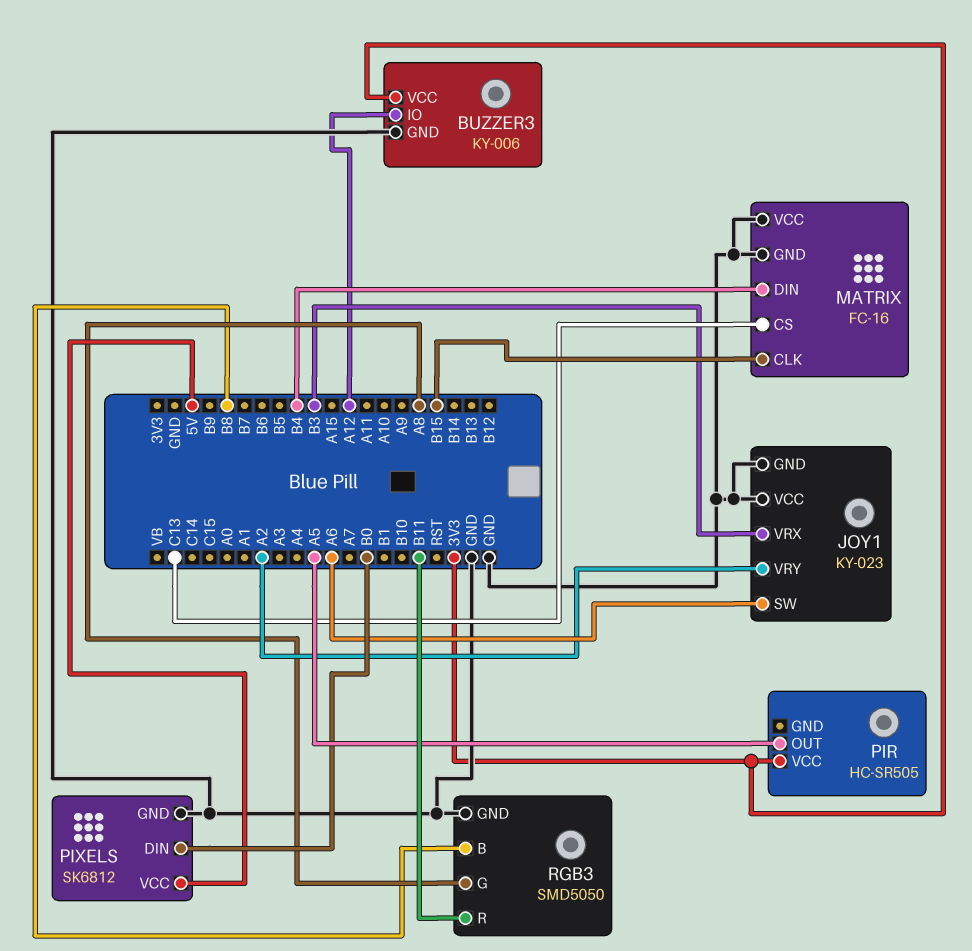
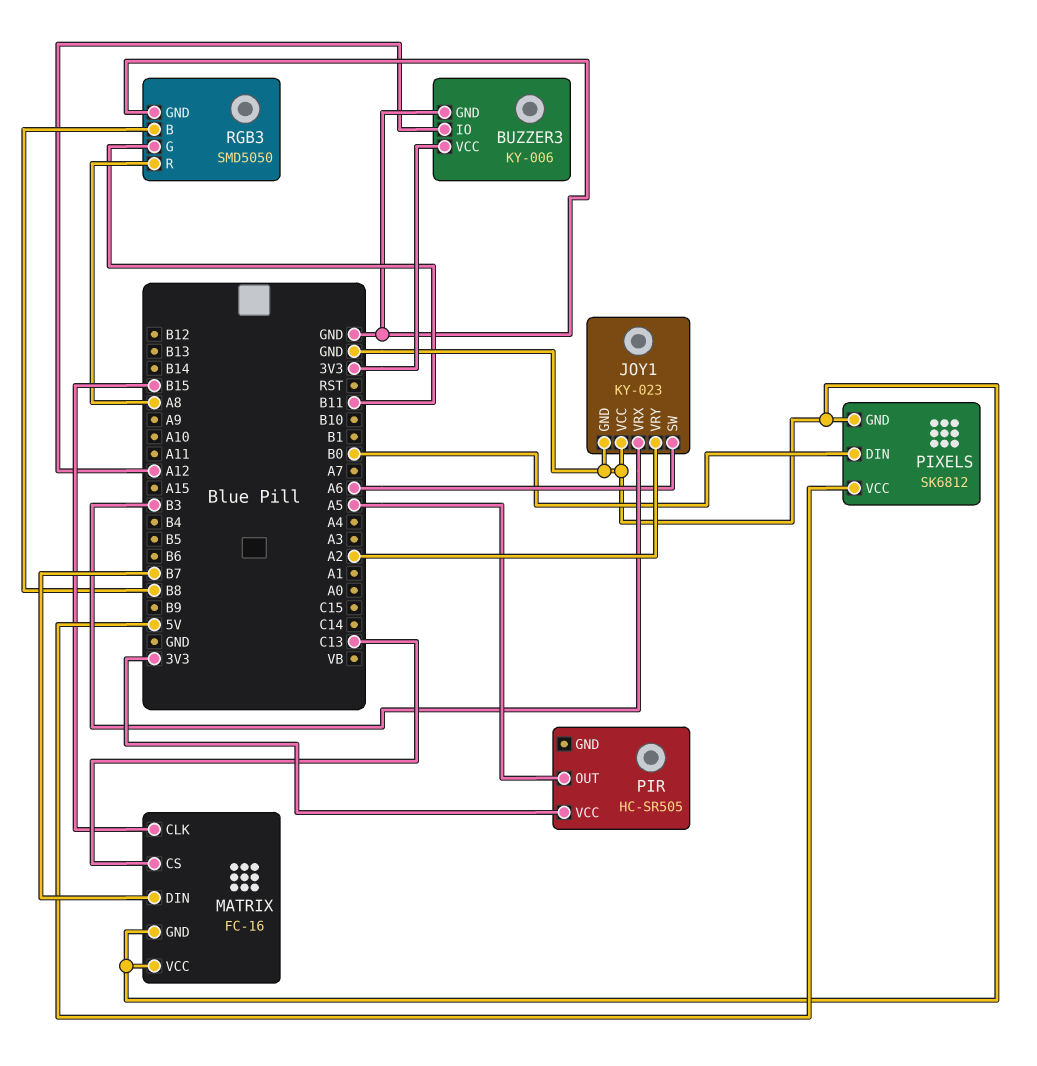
MATRIX pin DIN: B4 -> B7
RGB3 pin G: A8 -> B11
RGB3 pin R: B11 -> A8

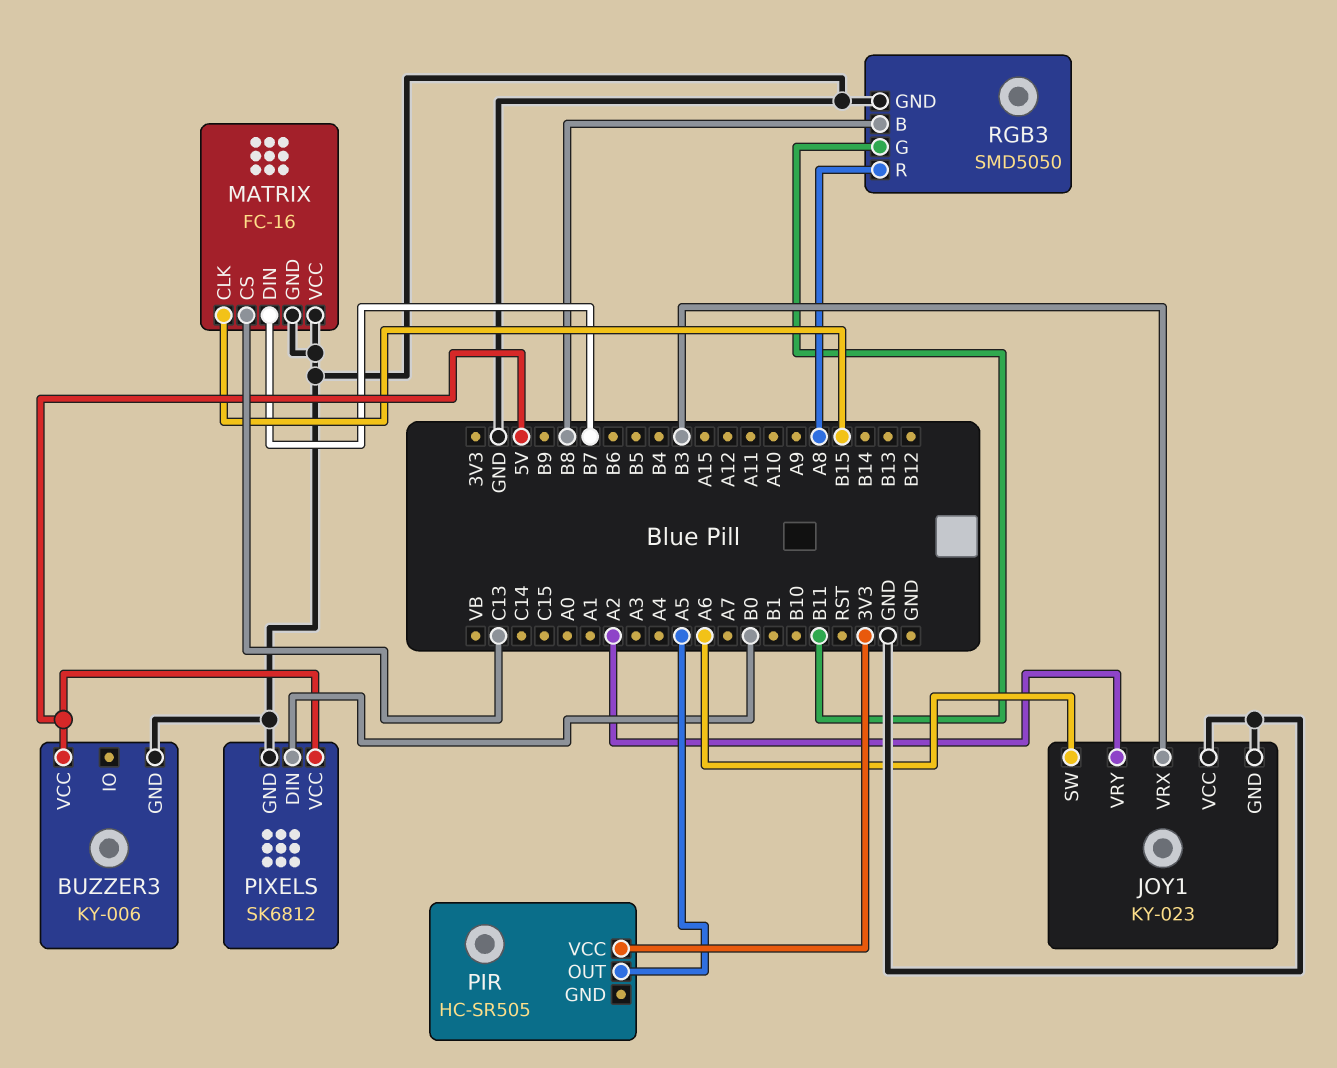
BUZZER3 pin IO: A12 -> none
BUZZER3 pin VCC: 3V3 -> 5V

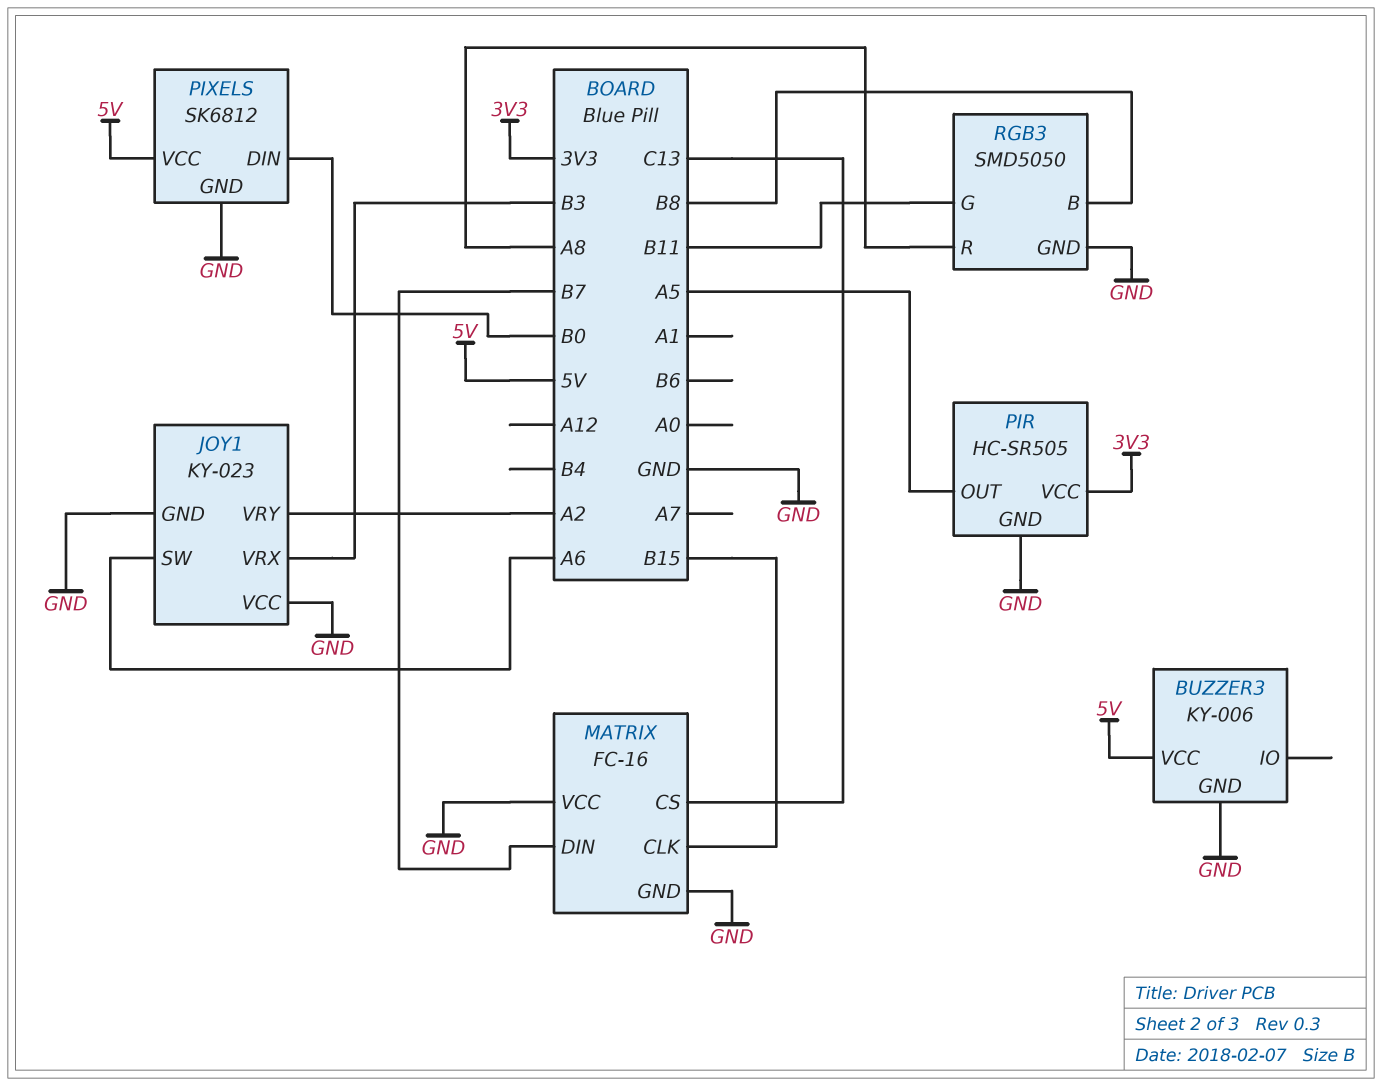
PIR pin GND: none -> GND

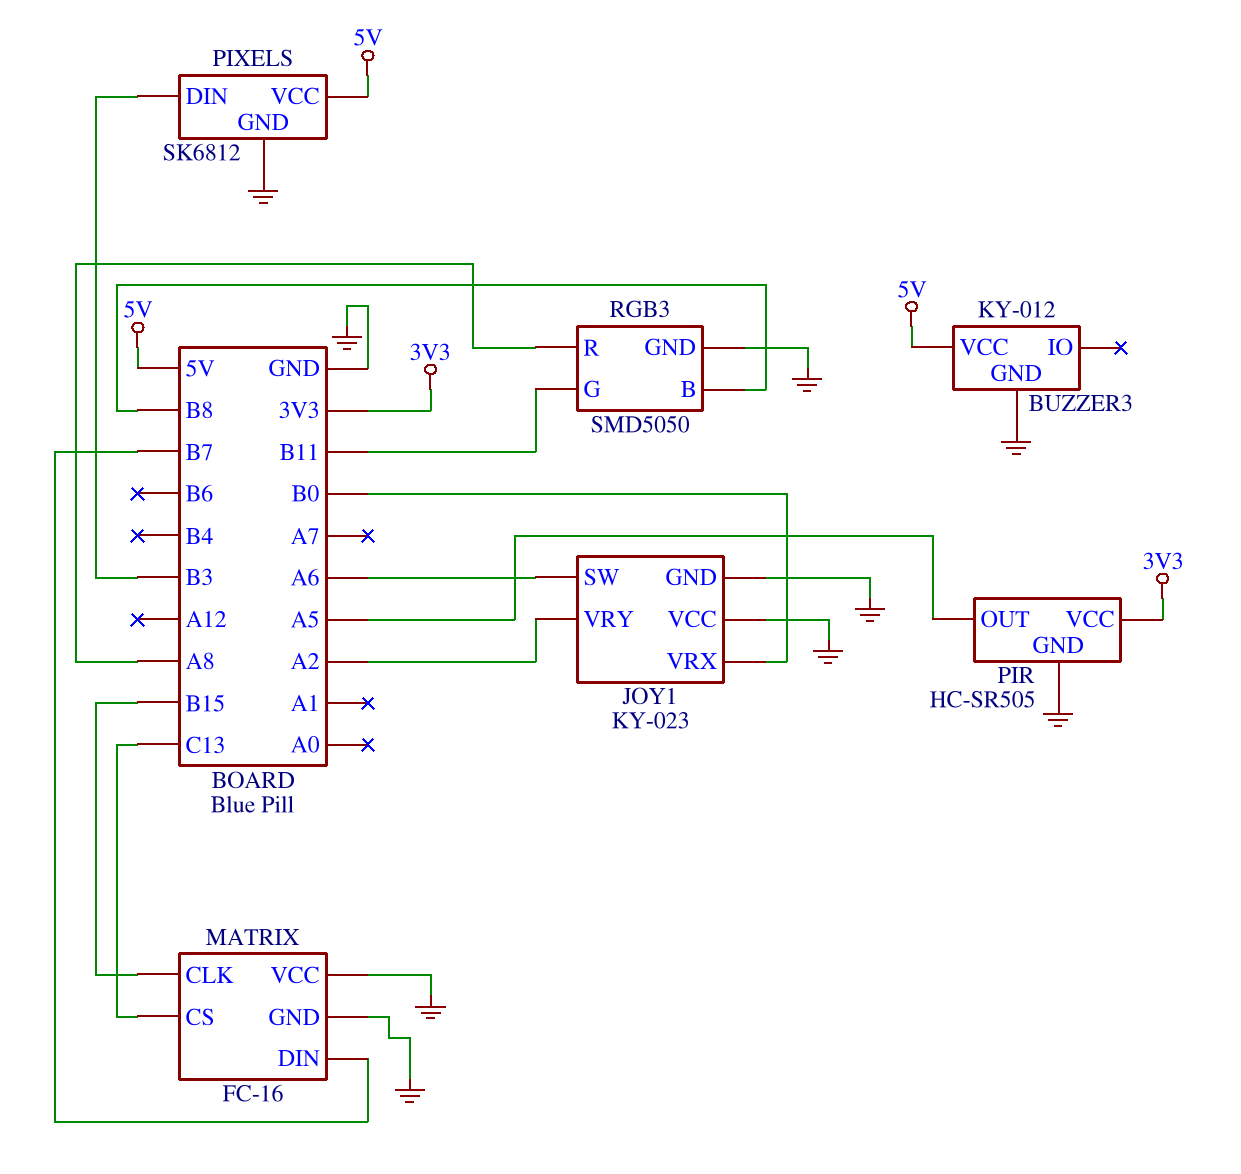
BUZZER3: KY-006 -> KY-012
JOY1 pin VRX: B3 -> B0
PIXELS pin DIN: B0 -> B3

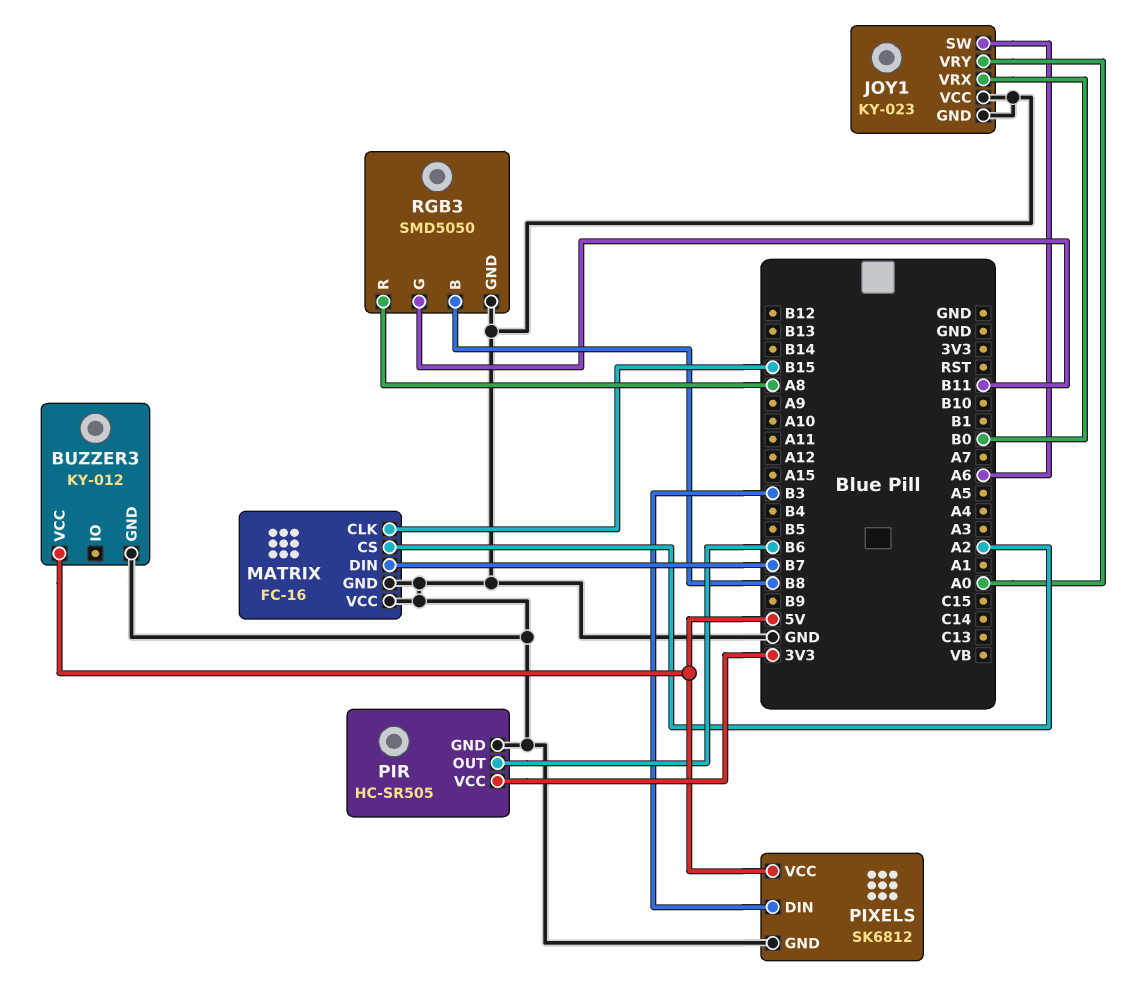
JOY1 pin VRY: A2 -> A0
MATRIX pin CS: C13 -> A2
PIR pin OUT: A5 -> B6

